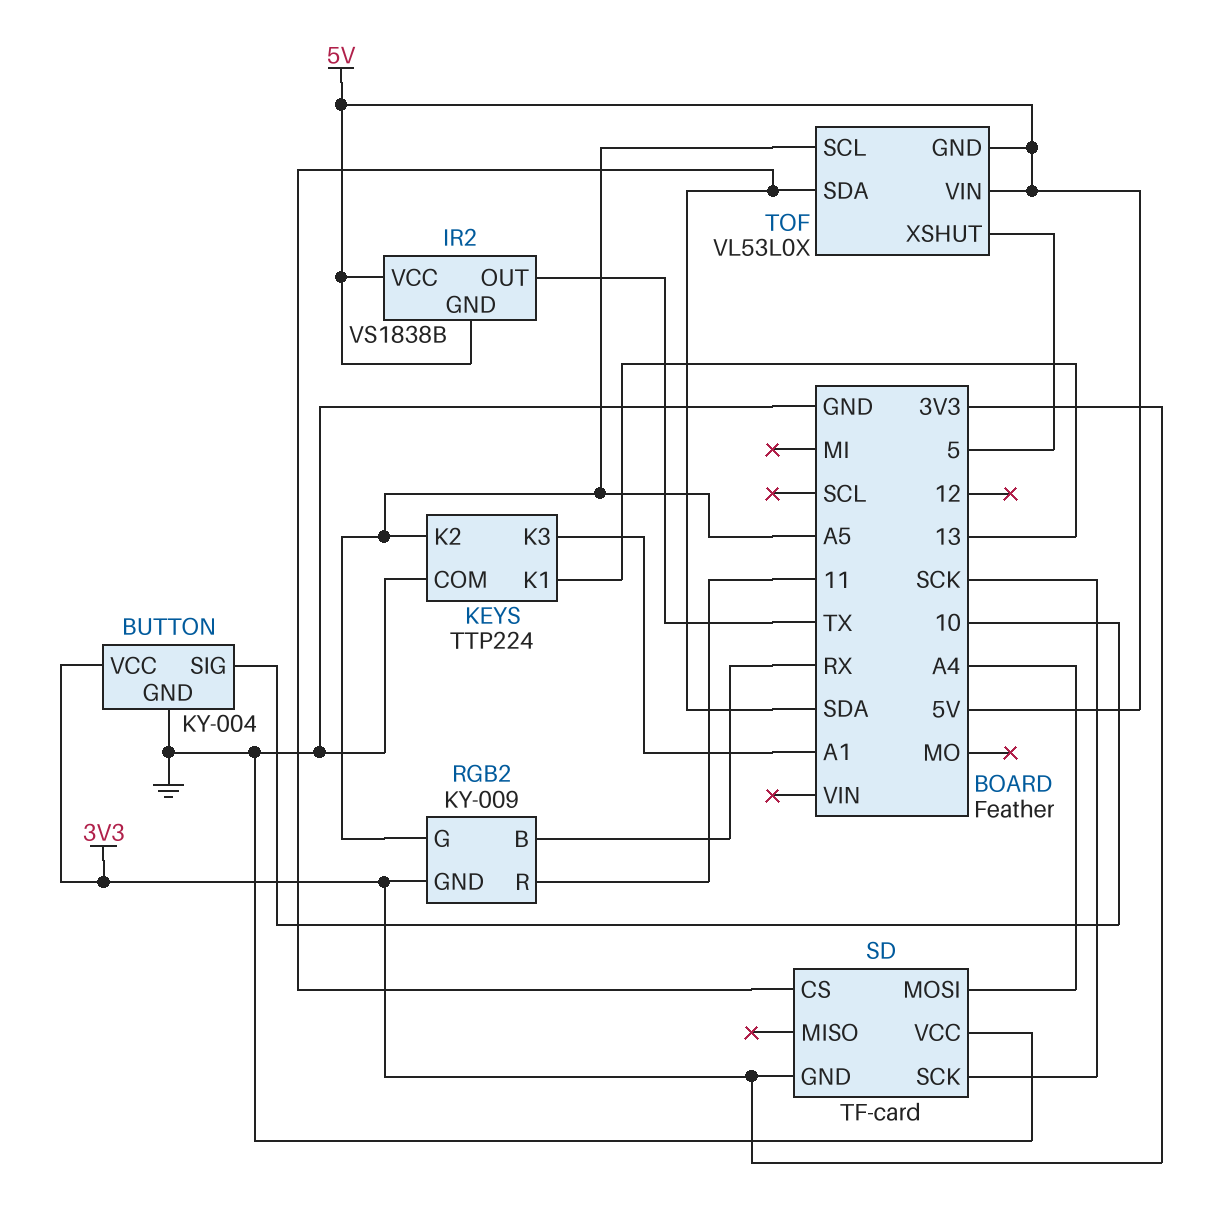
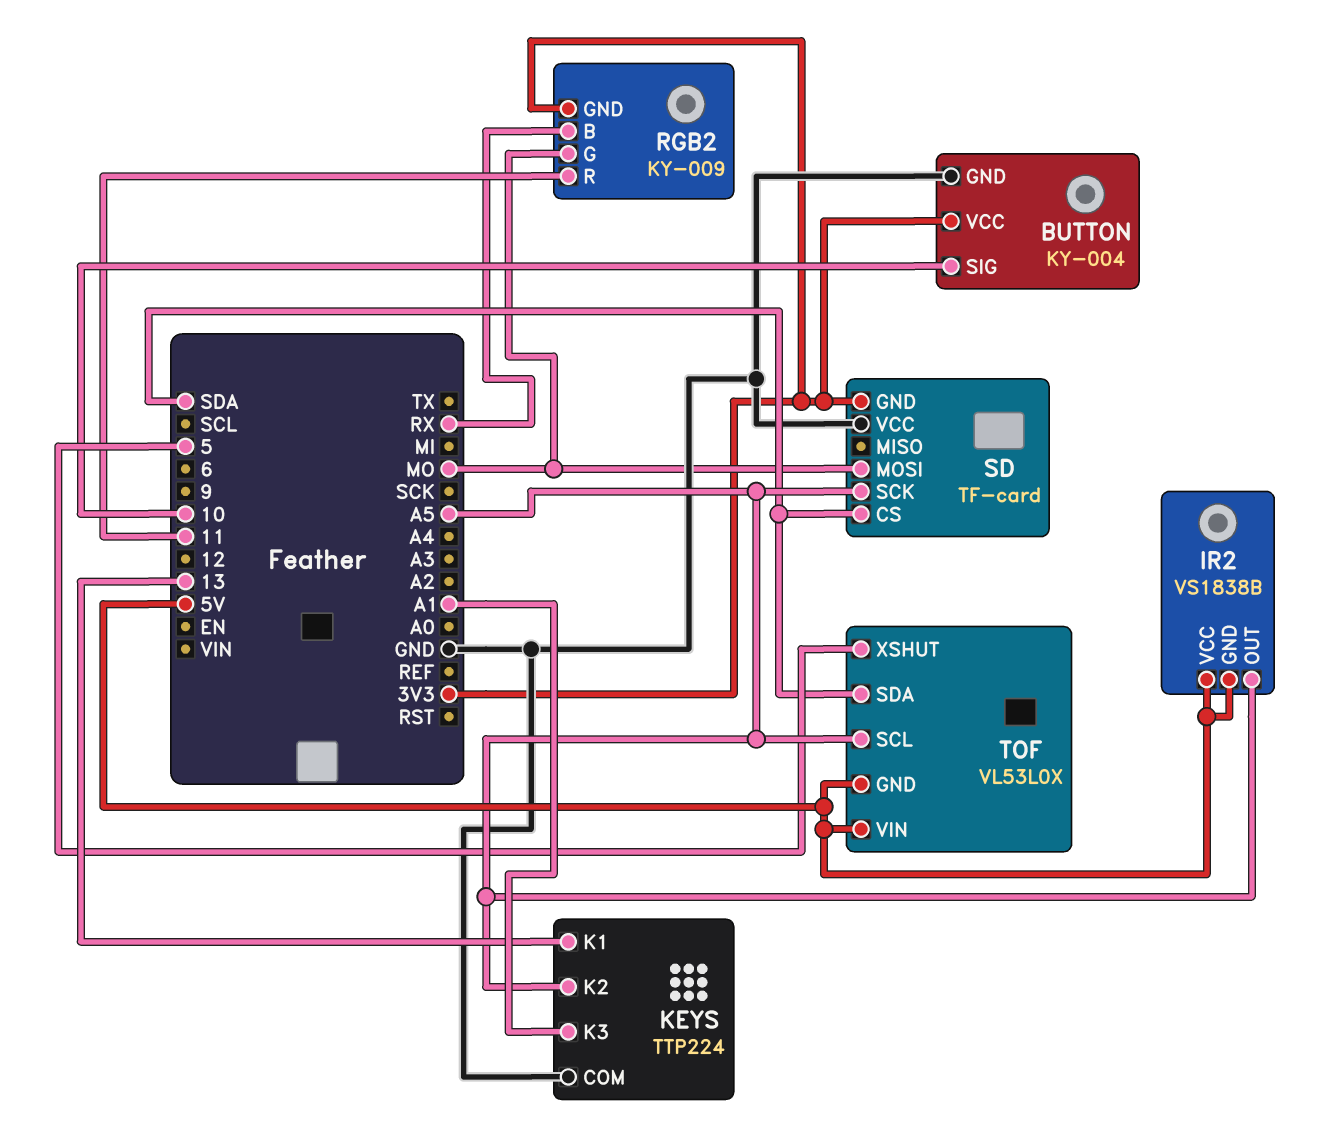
IR2 pin OUT: TX -> A5
RGB2 pin G: A5 -> MO
SD pin MOSI: A4 -> MO
SD pin SCK: SCK -> A5

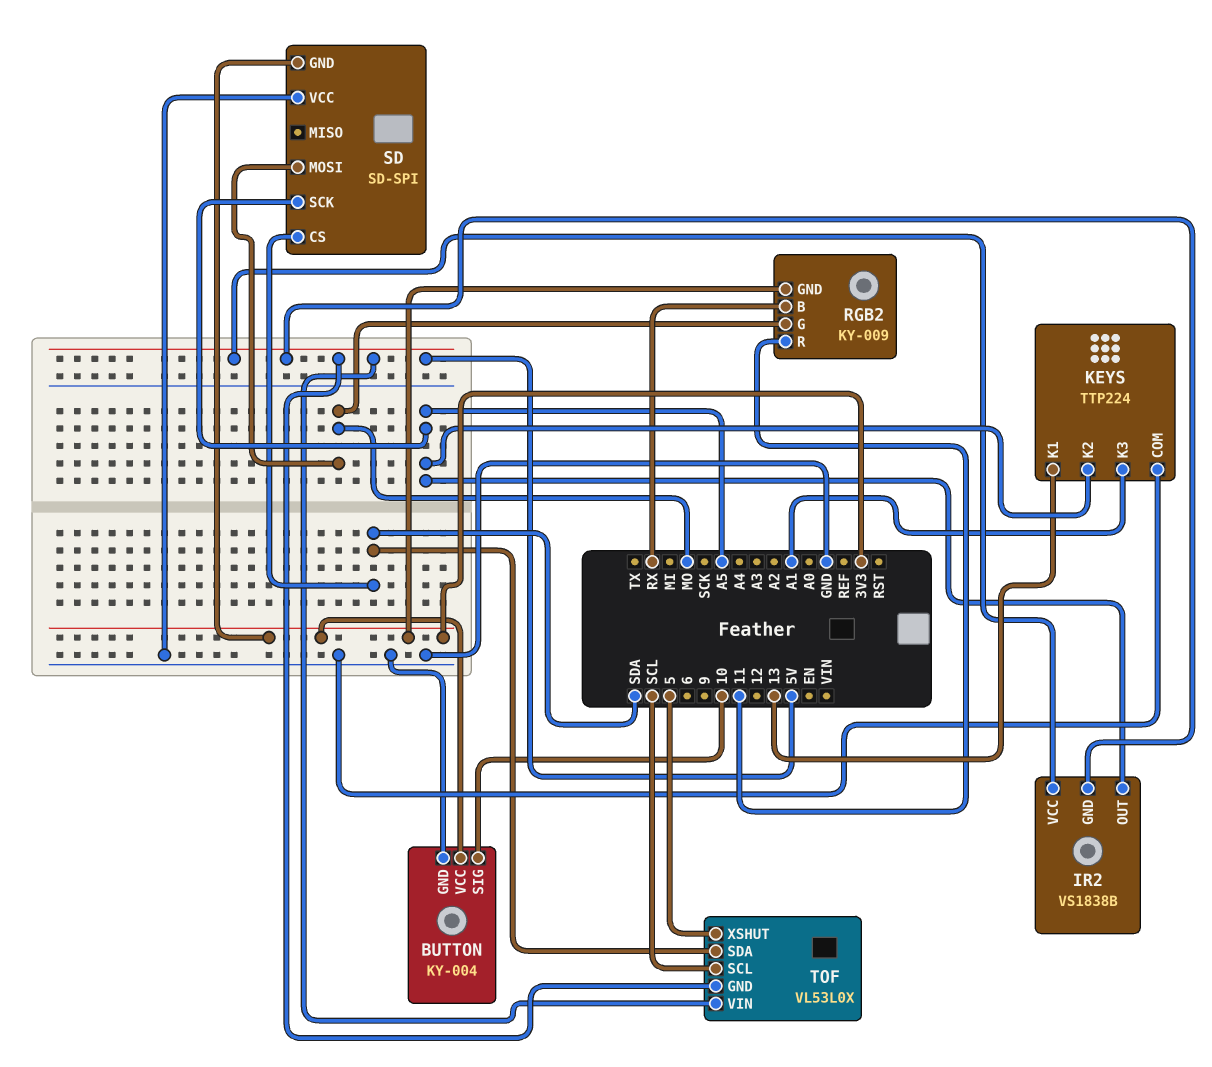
SD: TF-card -> SD-SPI
TOF pin SCL: A5 -> SCL

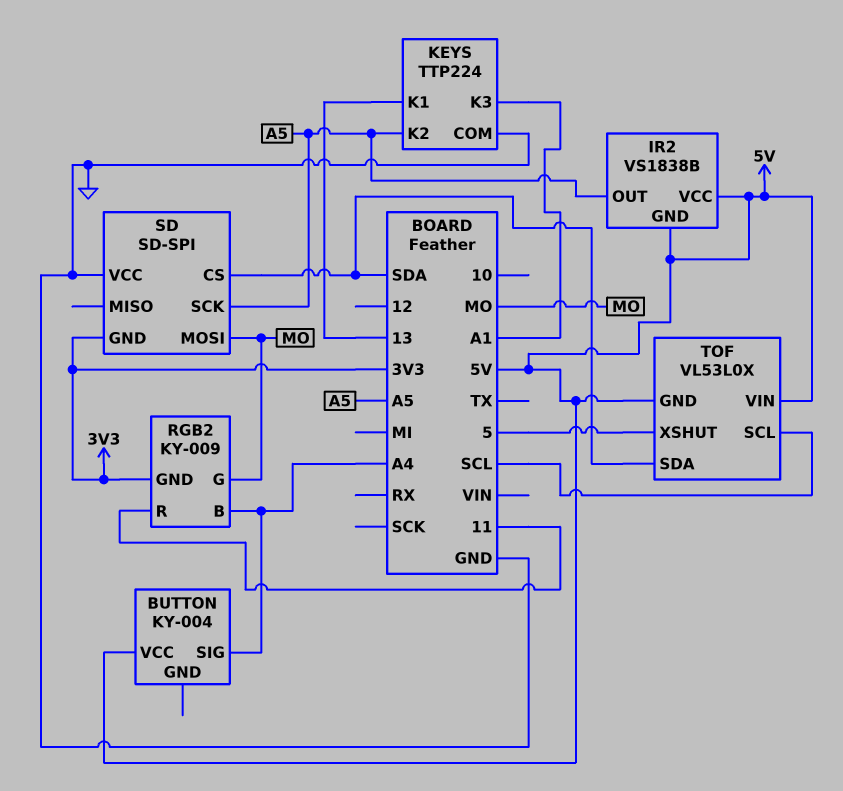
BUTTON pin GND: GND -> none
BUTTON pin SIG: 10 -> A4
BUTTON pin VCC: 3V3 -> 5V
RGB2 pin B: RX -> A4

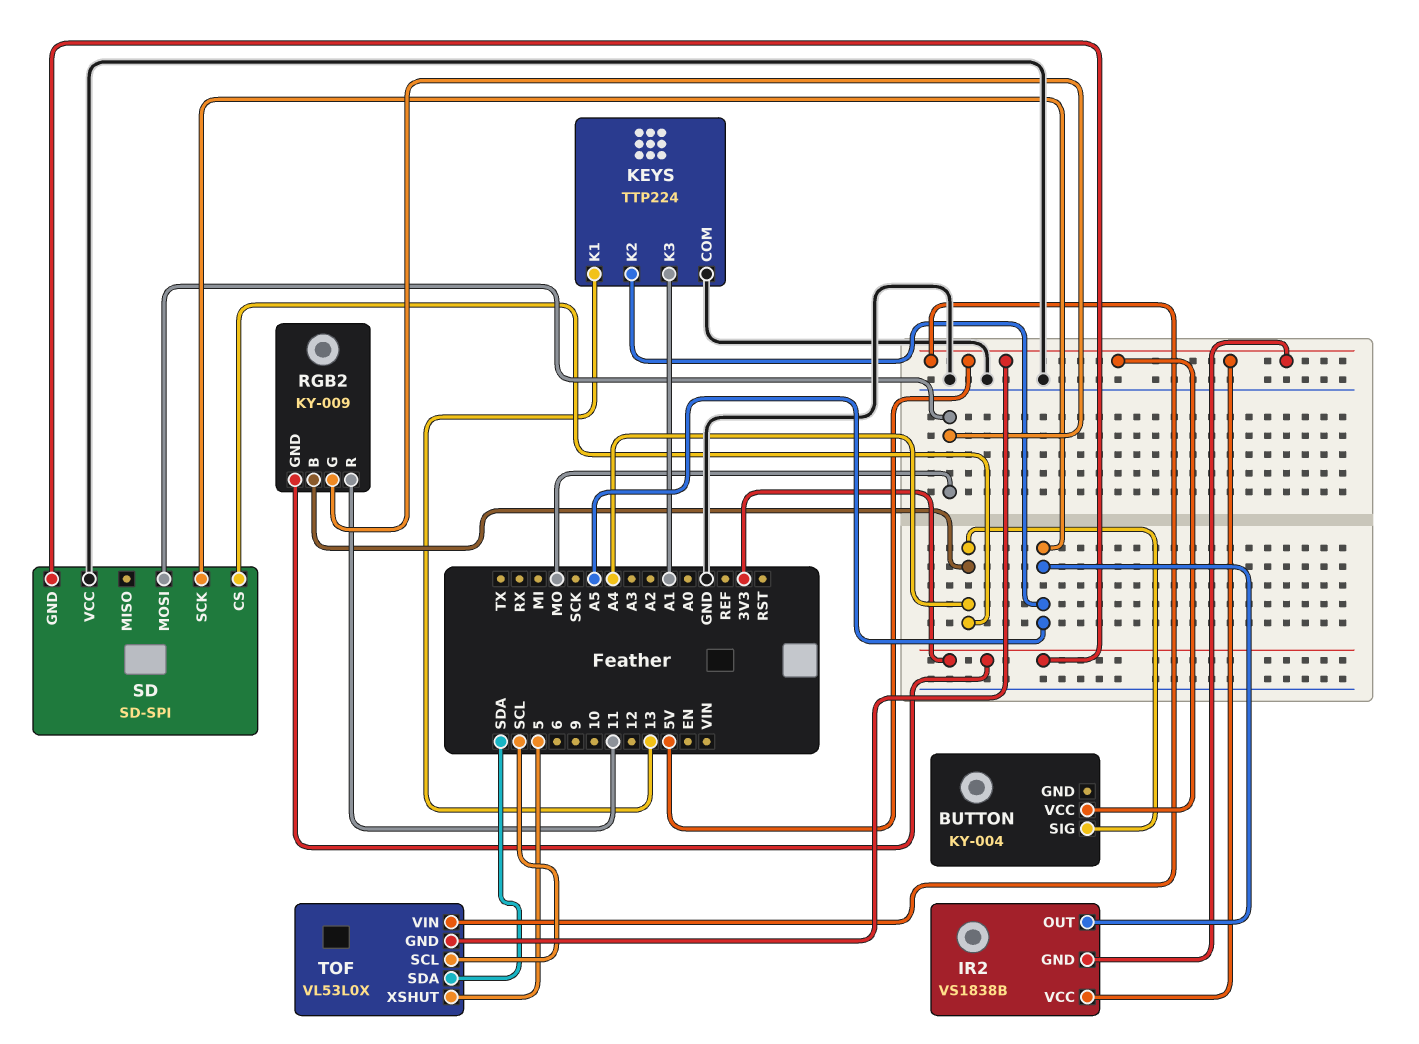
SD pin CS: SDA -> A4

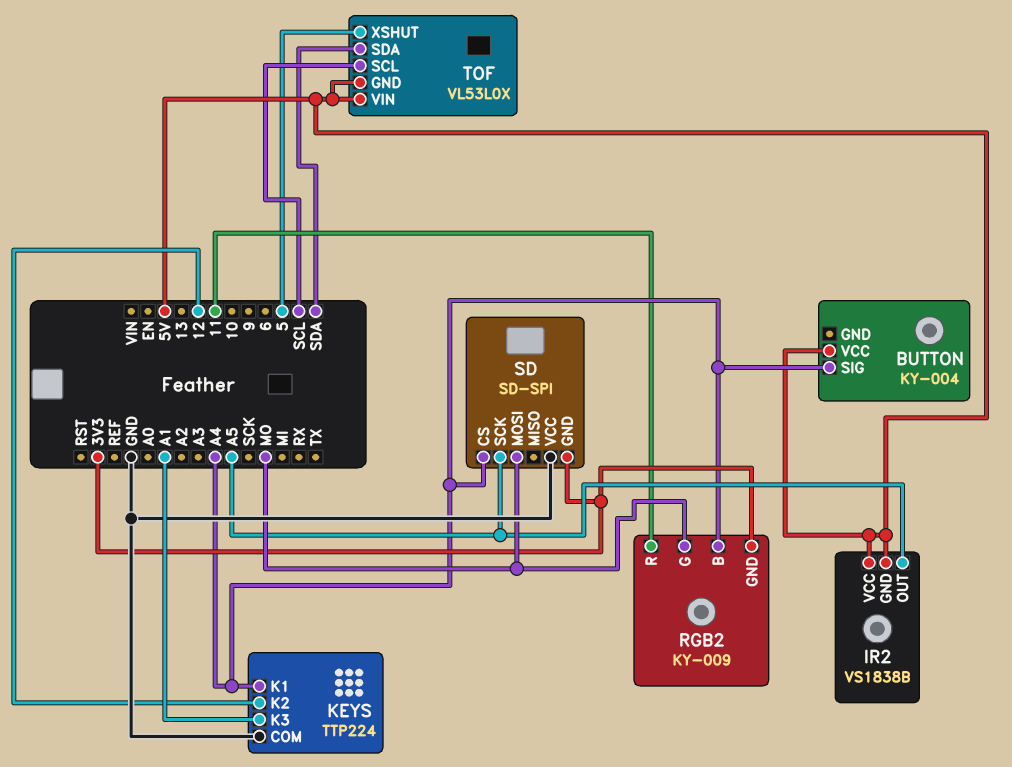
KEYS pin K1: 13 -> A4
KEYS pin K2: A5 -> 12

